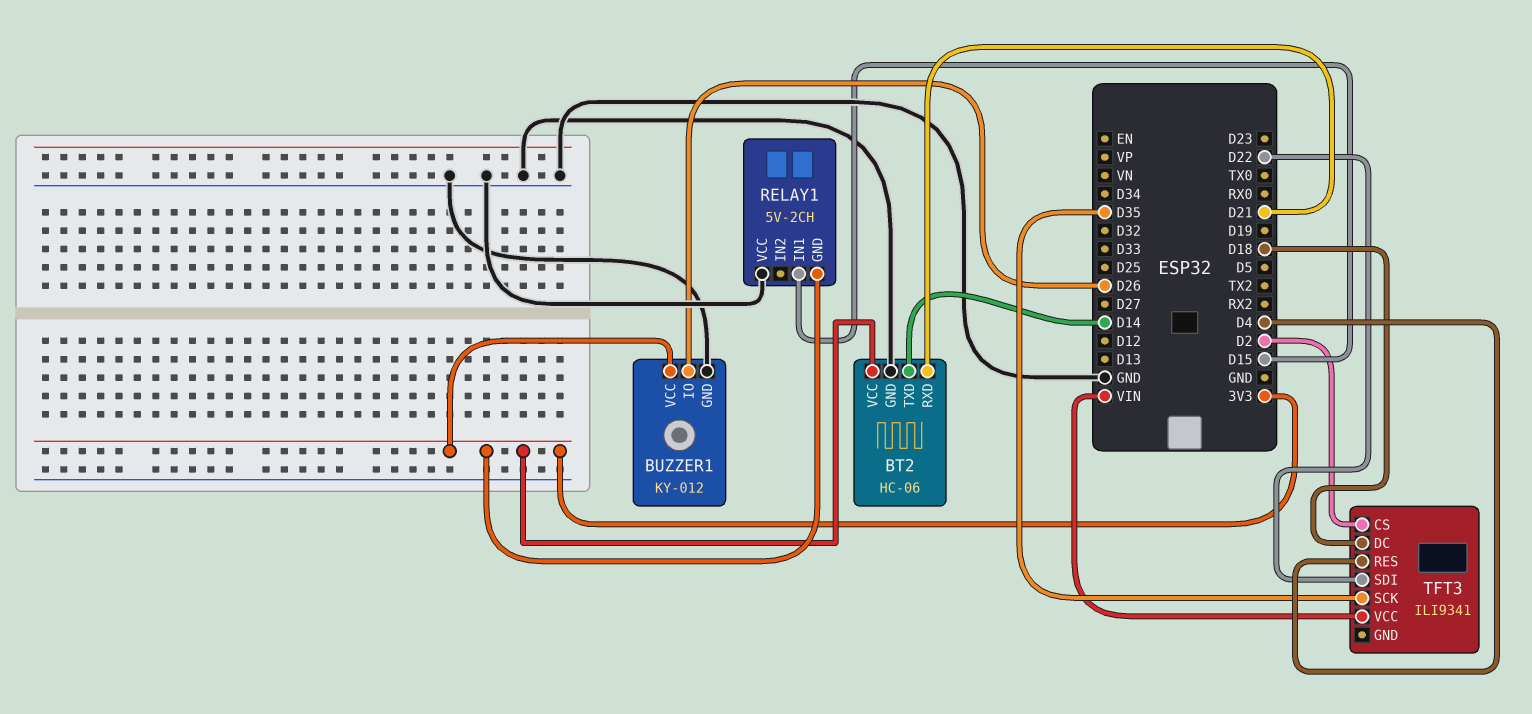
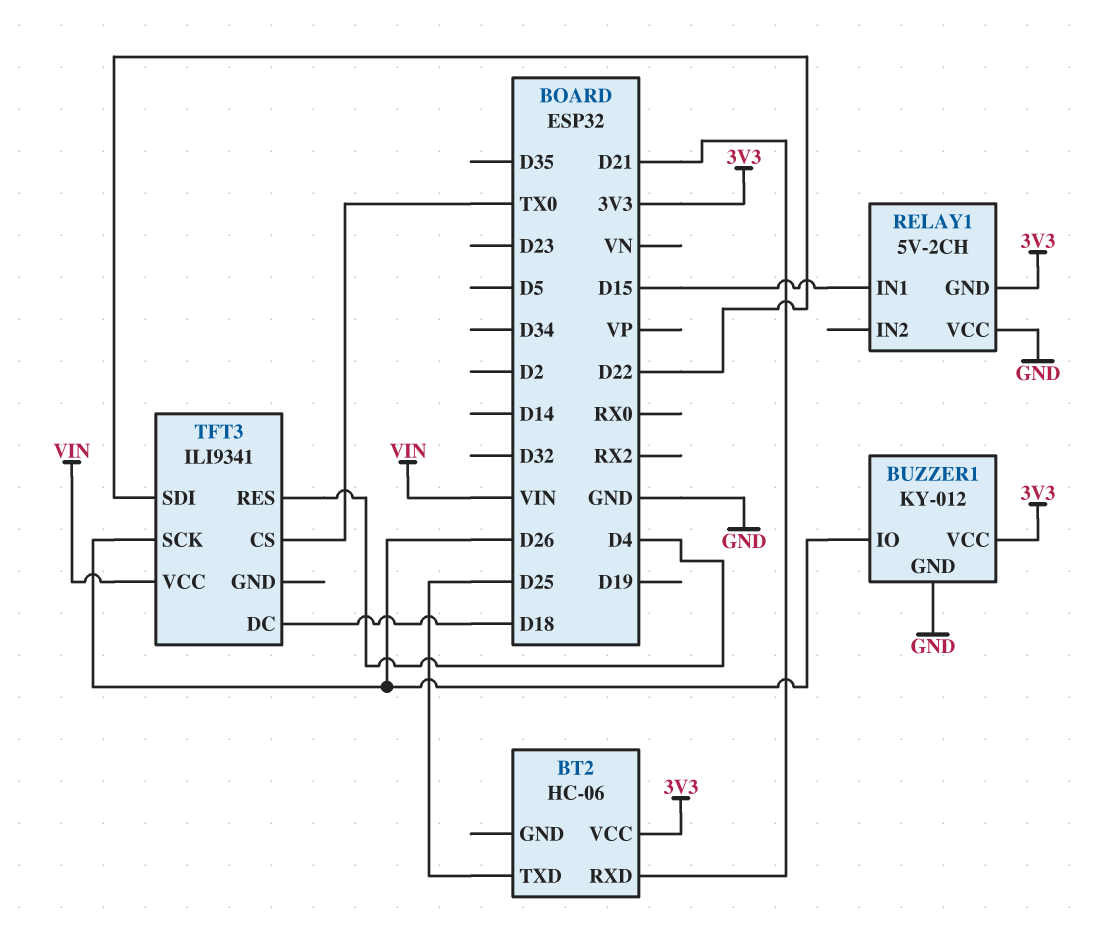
BT2 pin GND: GND -> none
BT2 pin TXD: D14 -> D25
TFT3 pin CS: D2 -> TX0
TFT3 pin SCK: D35 -> D26

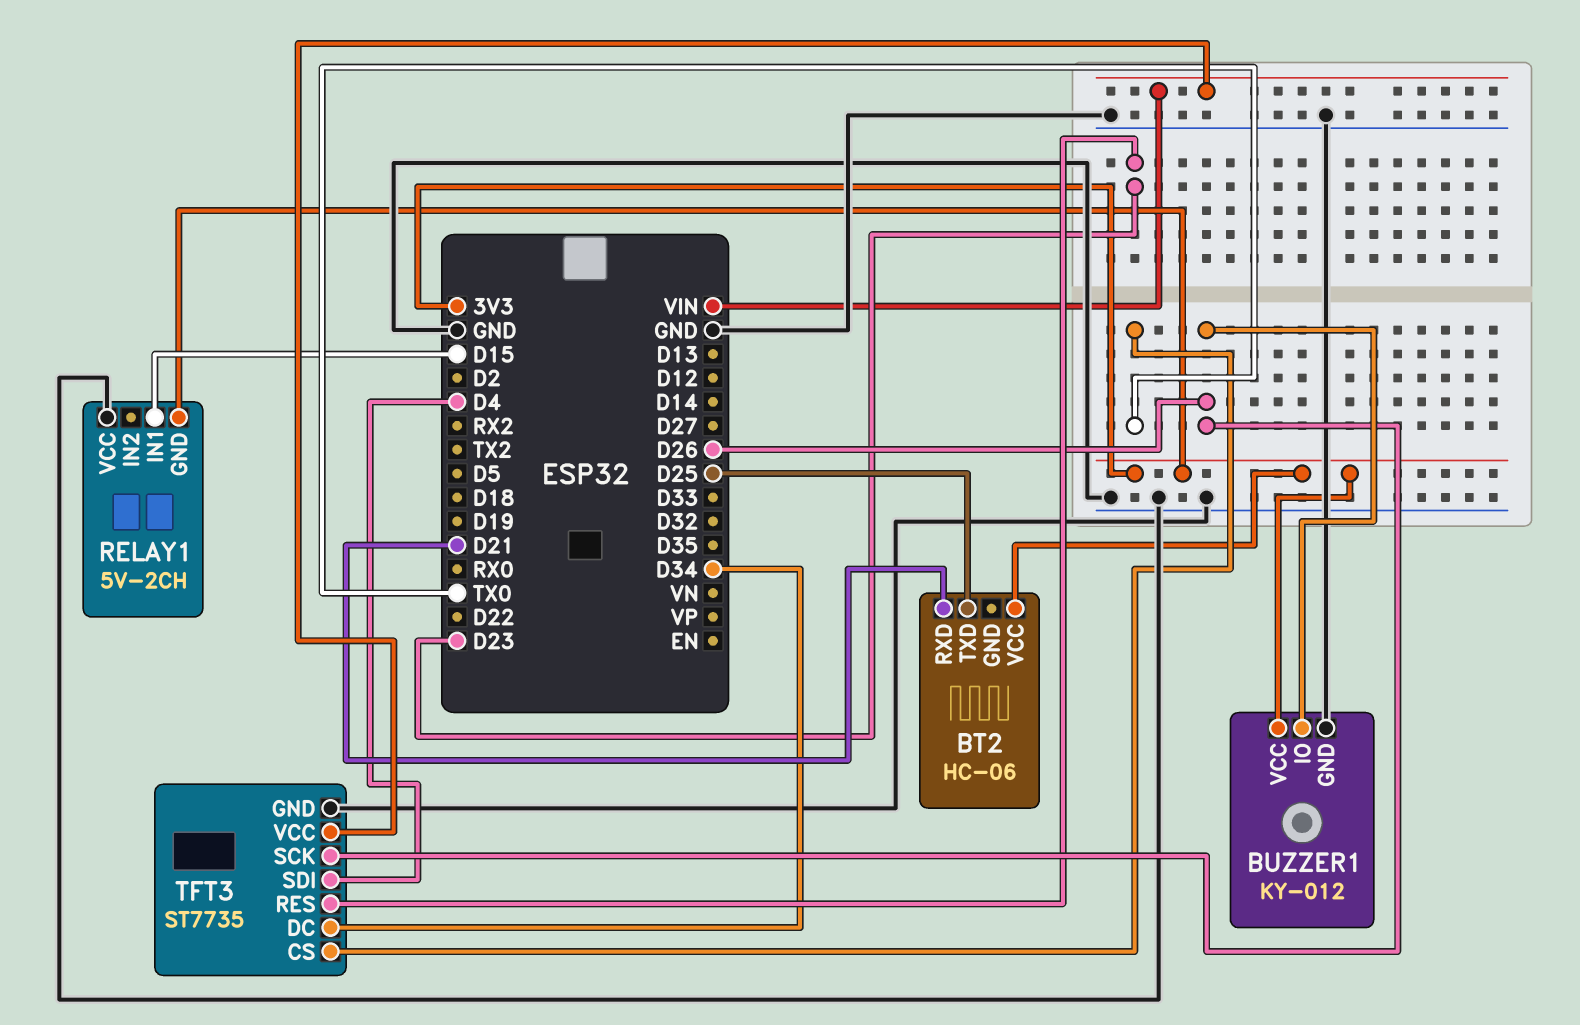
TFT3: ILI9341 -> ST7735
TFT3 pin DC: D18 -> D34
TFT3 pin GND: none -> GND
TFT3 pin RES: D4 -> D23
TFT3 pin SDI: D22 -> D4

